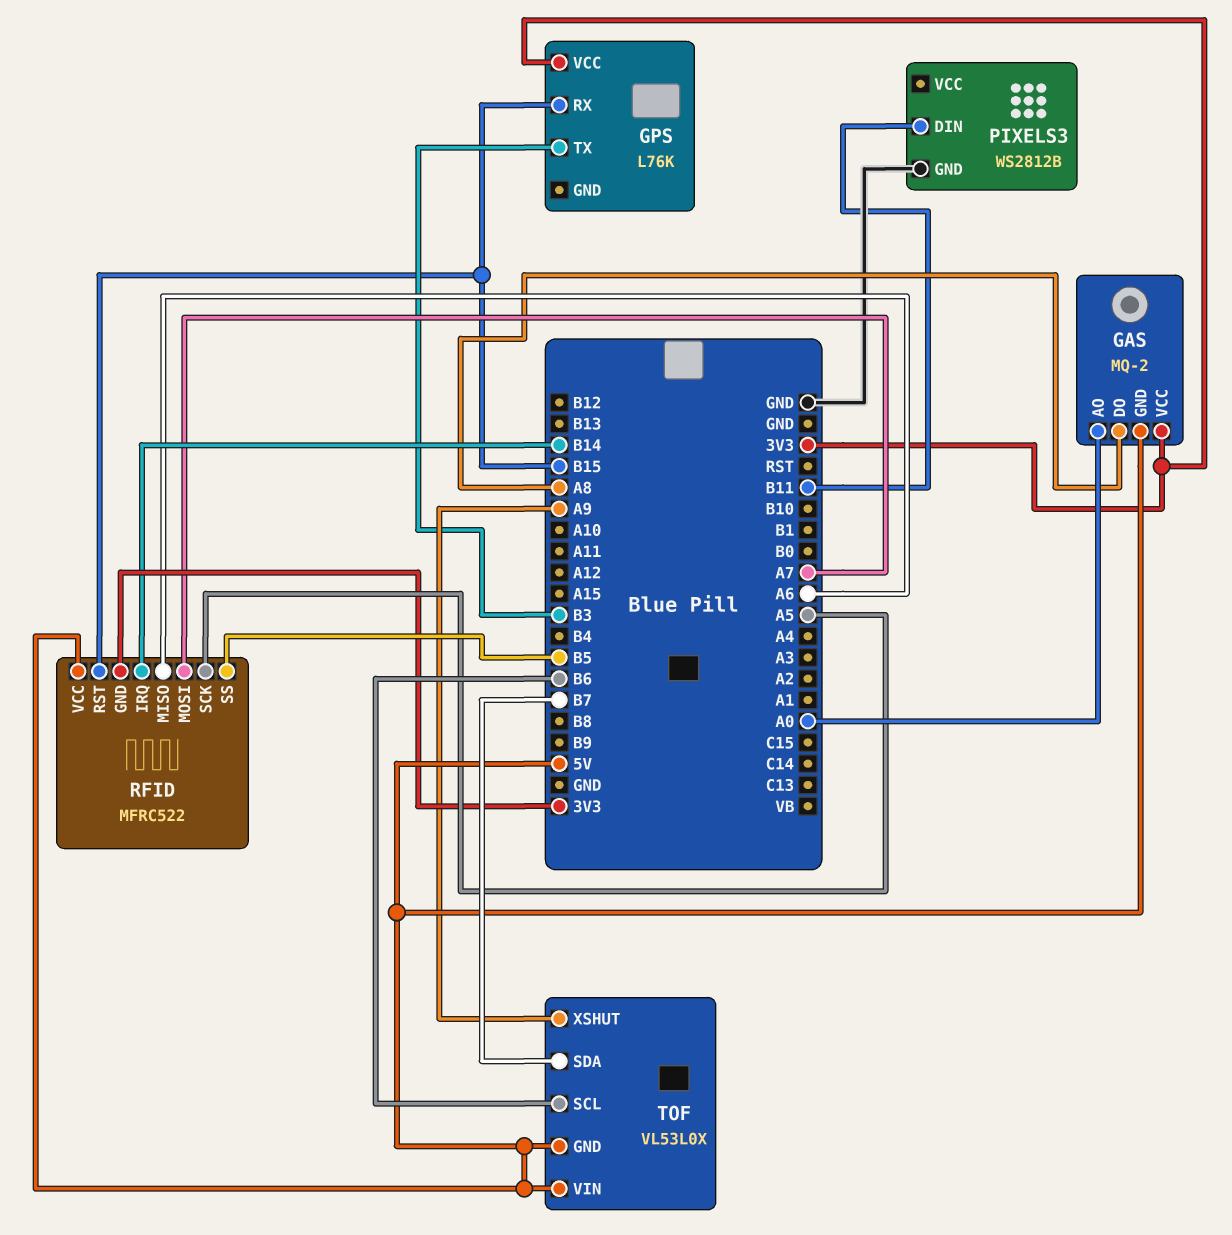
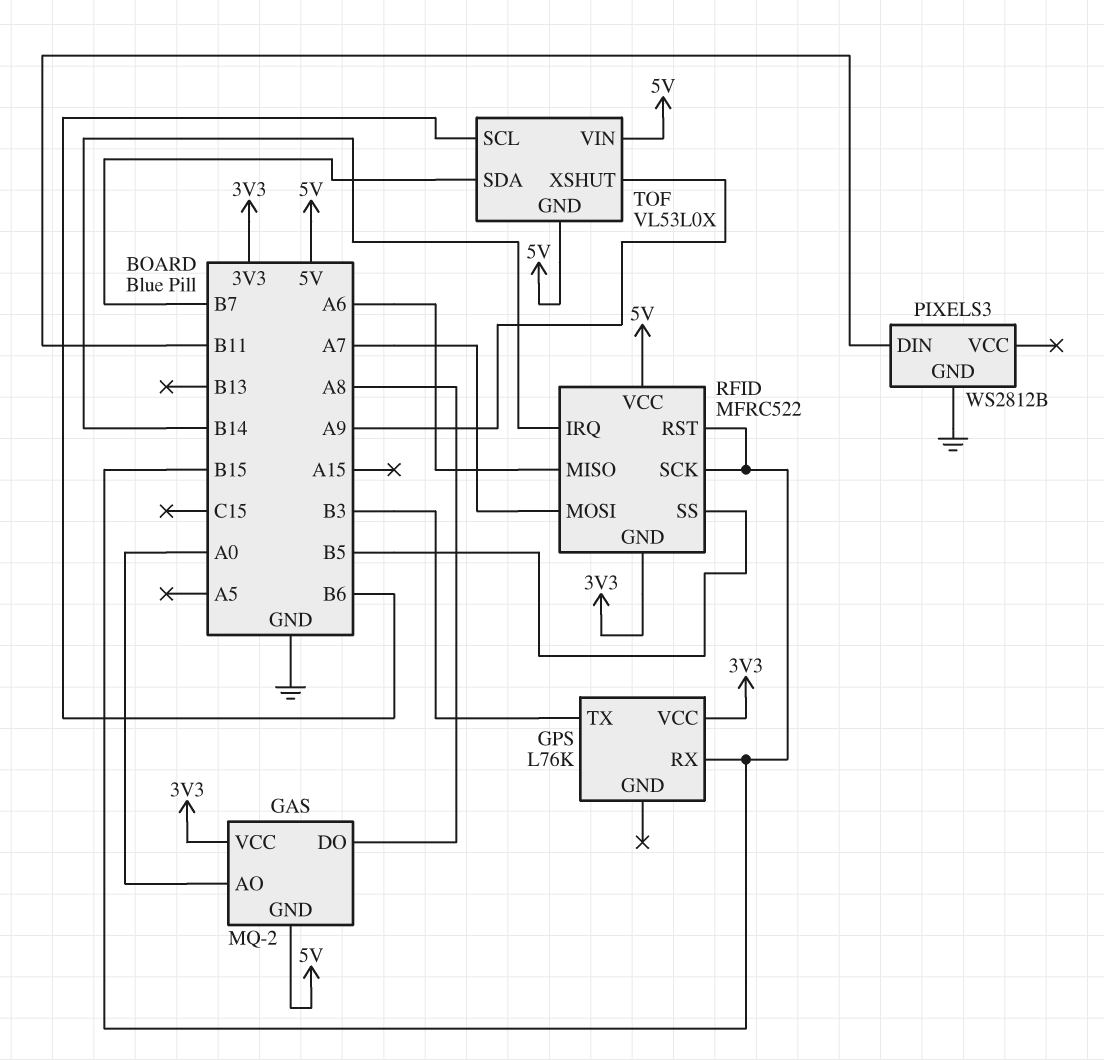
RFID pin SCK: A5 -> B15

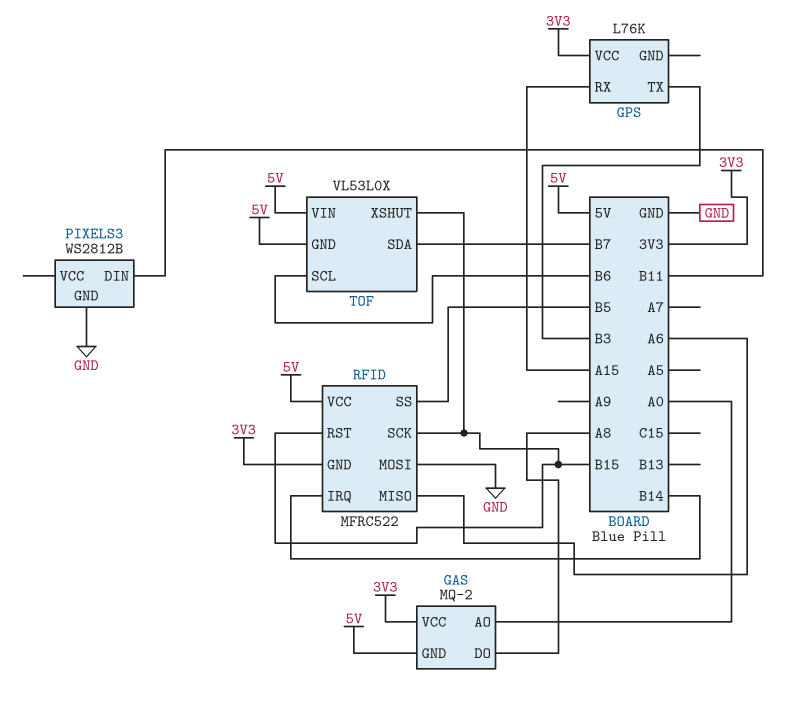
GPS pin RX: B15 -> A15
RFID pin MOSI: A7 -> GND
TOF pin XSHUT: A9 -> B15

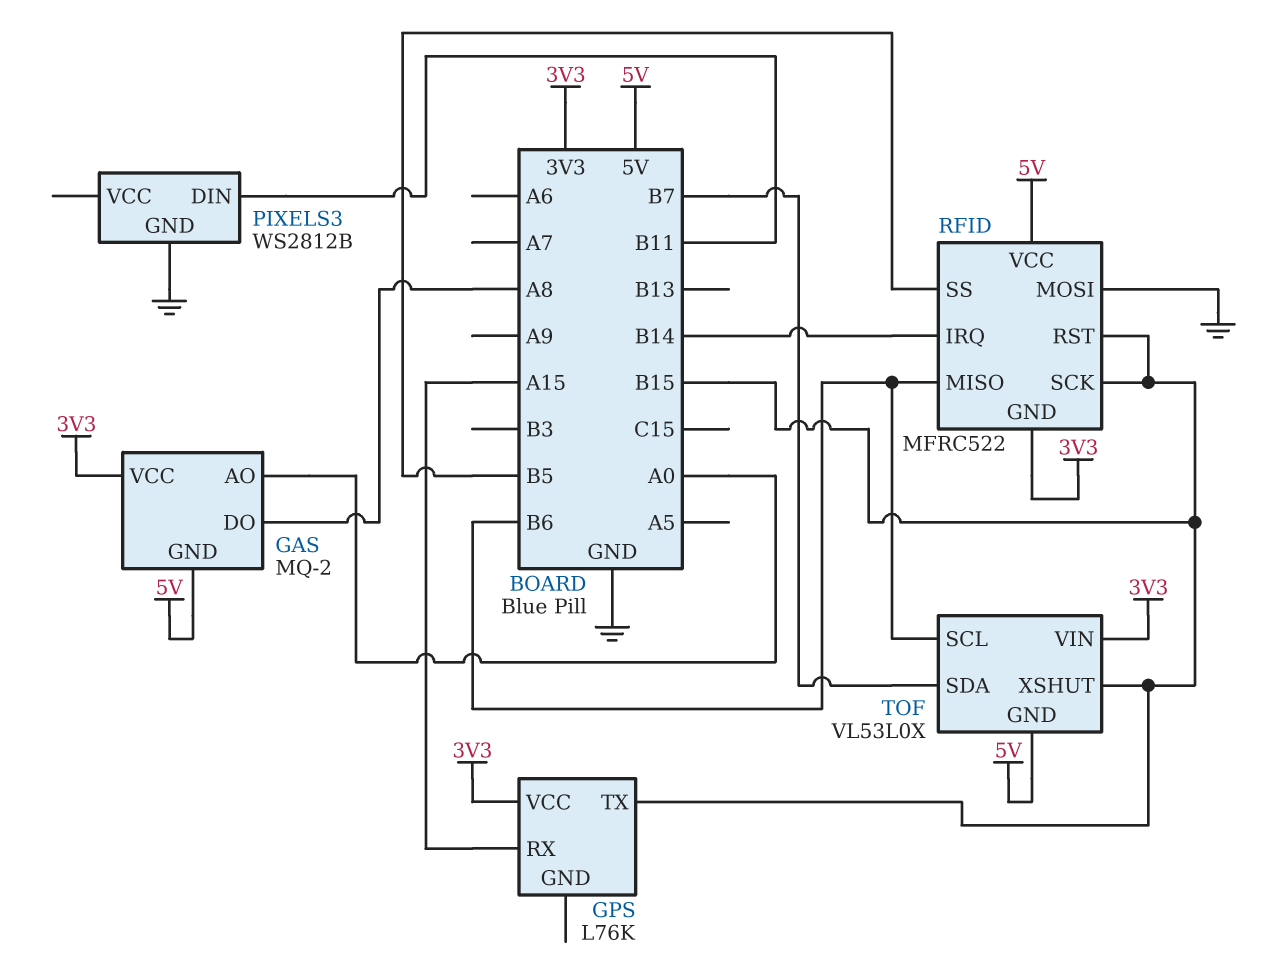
GPS pin TX: B3 -> B15
RFID pin MISO: A6 -> B6
TOF pin VIN: 5V -> 3V3

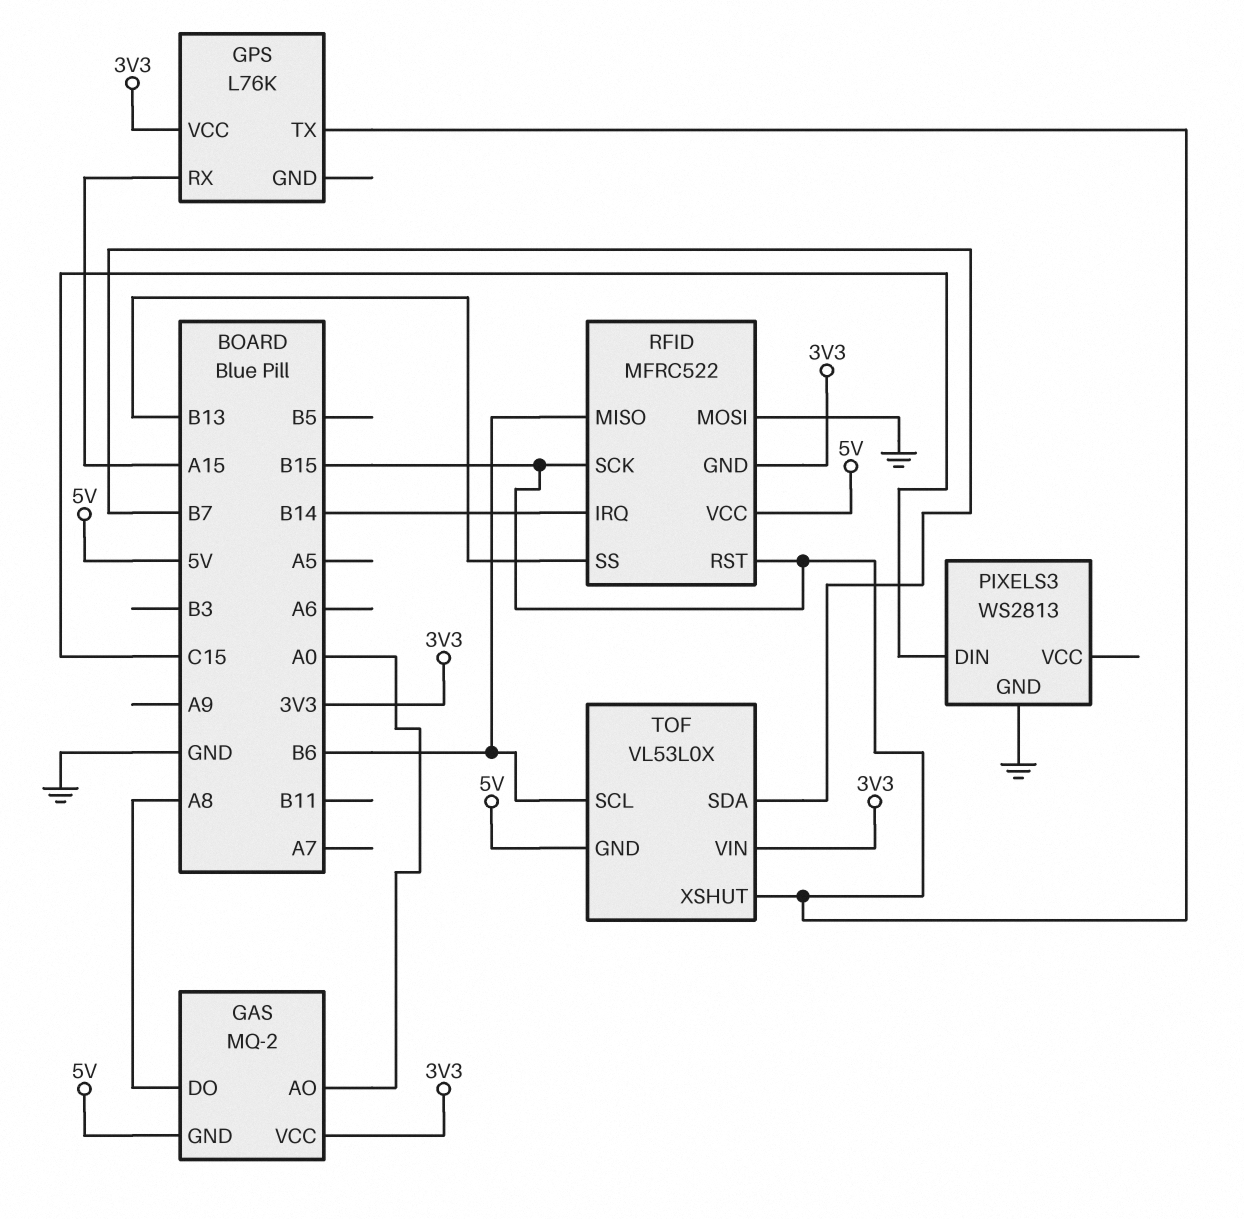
PIXELS3: WS2812B -> WS2813
PIXELS3 pin DIN: B11 -> C15
RFID pin SS: B5 -> B13

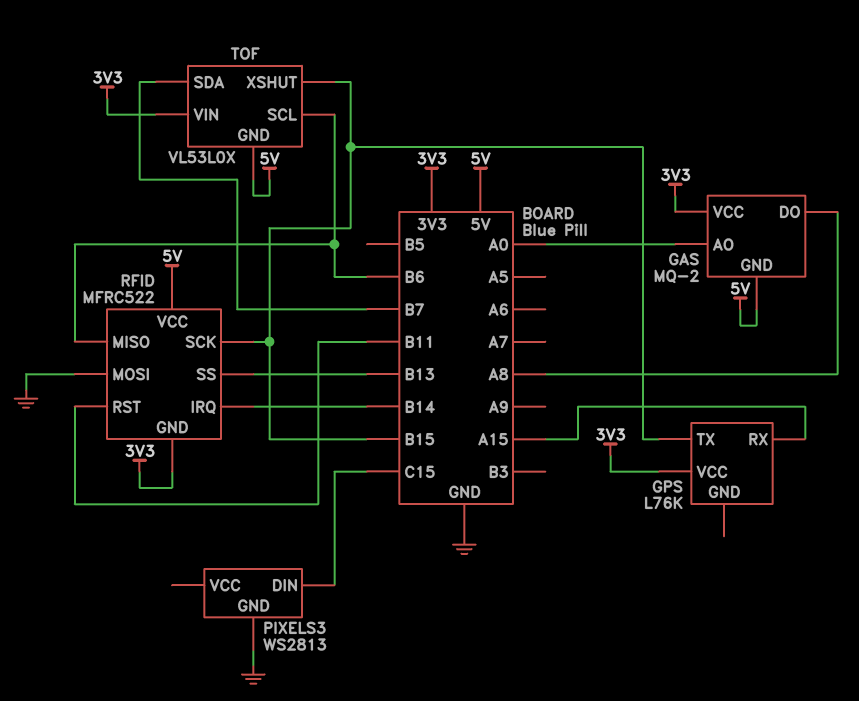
RFID pin RST: B15 -> B11

